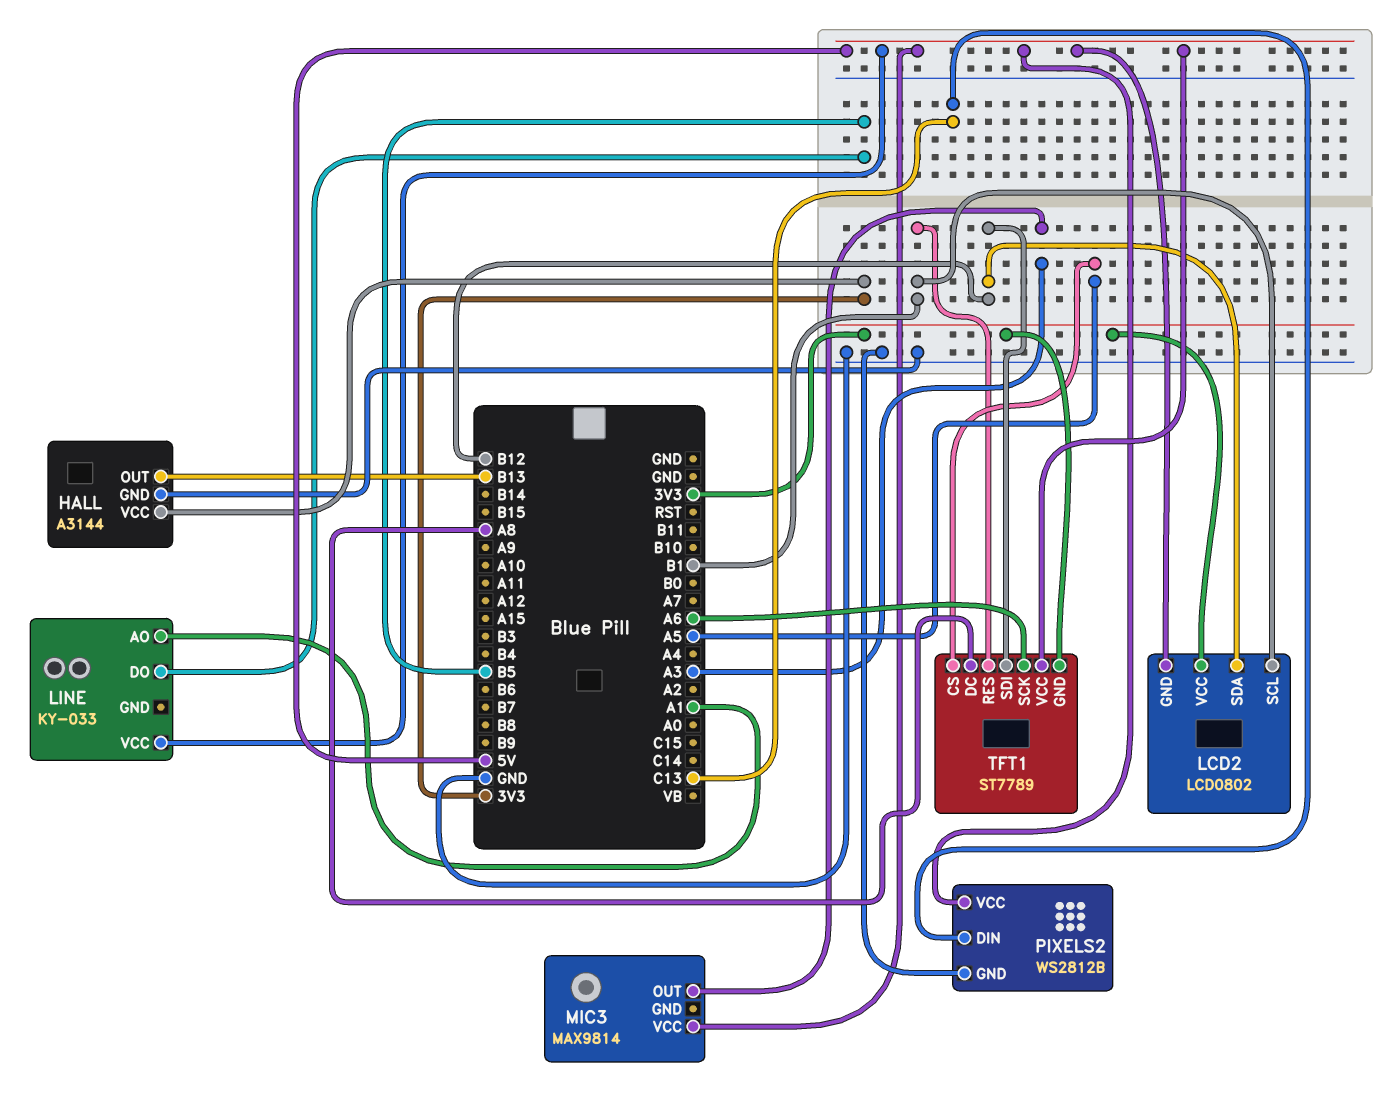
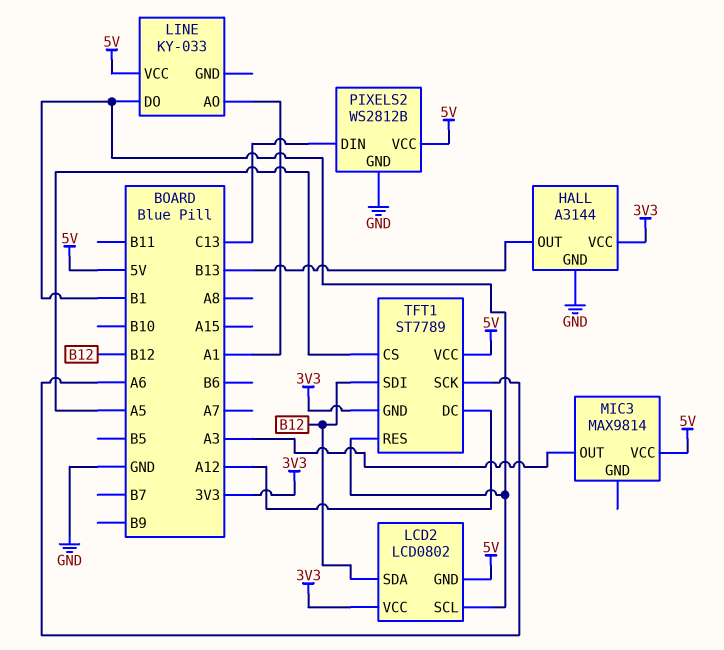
LINE pin DO: B5 -> B1
TFT1 pin DC: A8 -> A12

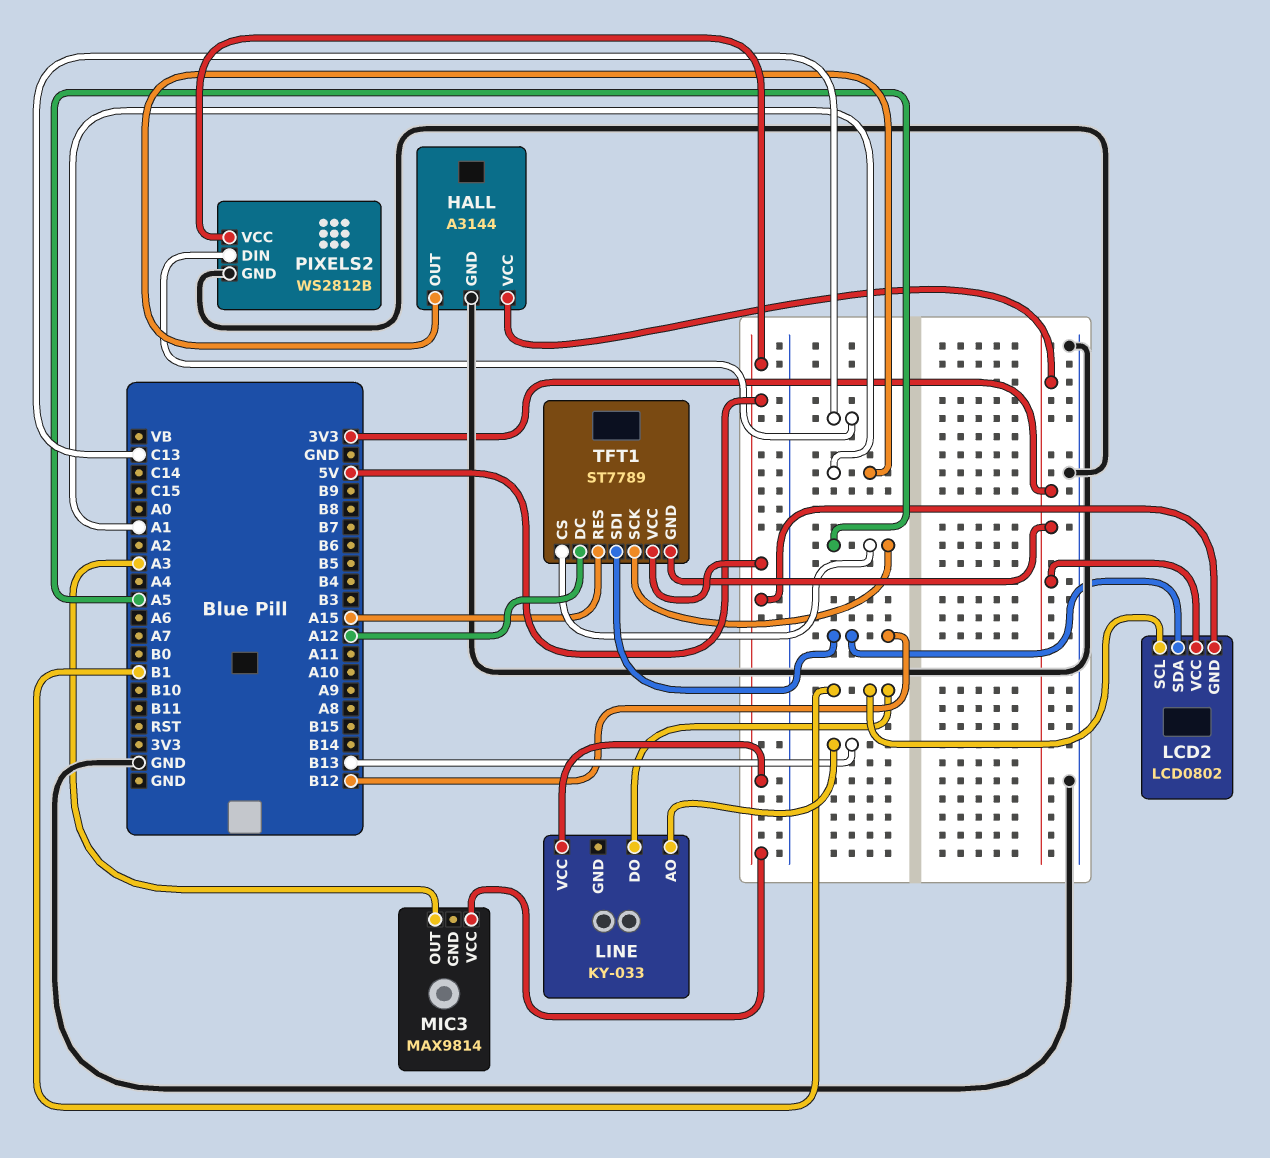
HALL pin OUT: B13 -> A1
LINE pin AO: A1 -> B13
TFT1 pin RES: B1 -> A15
TFT1 pin SCK: A6 -> A5

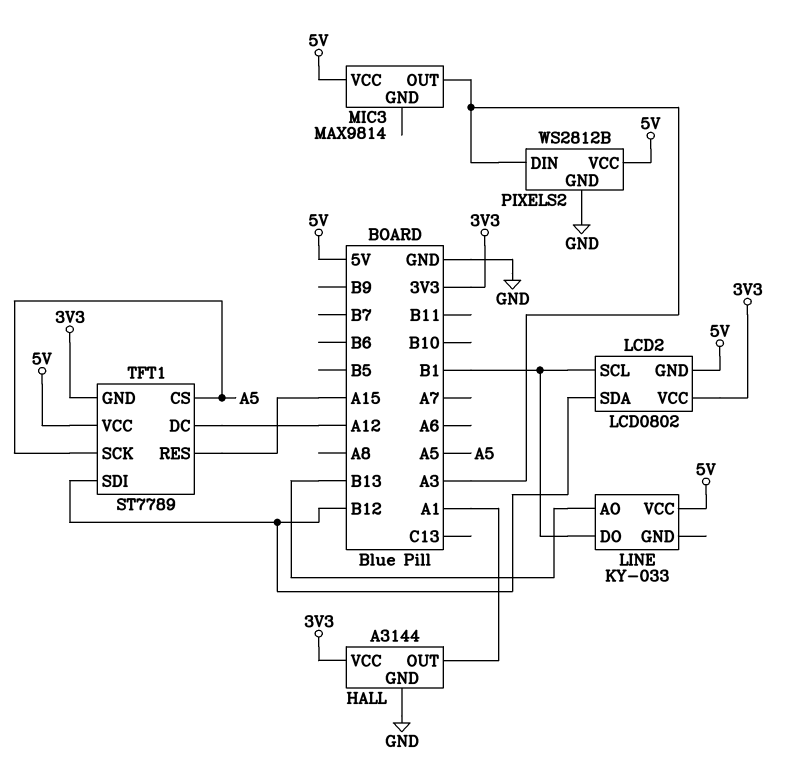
PIXELS2 pin DIN: C13 -> A3

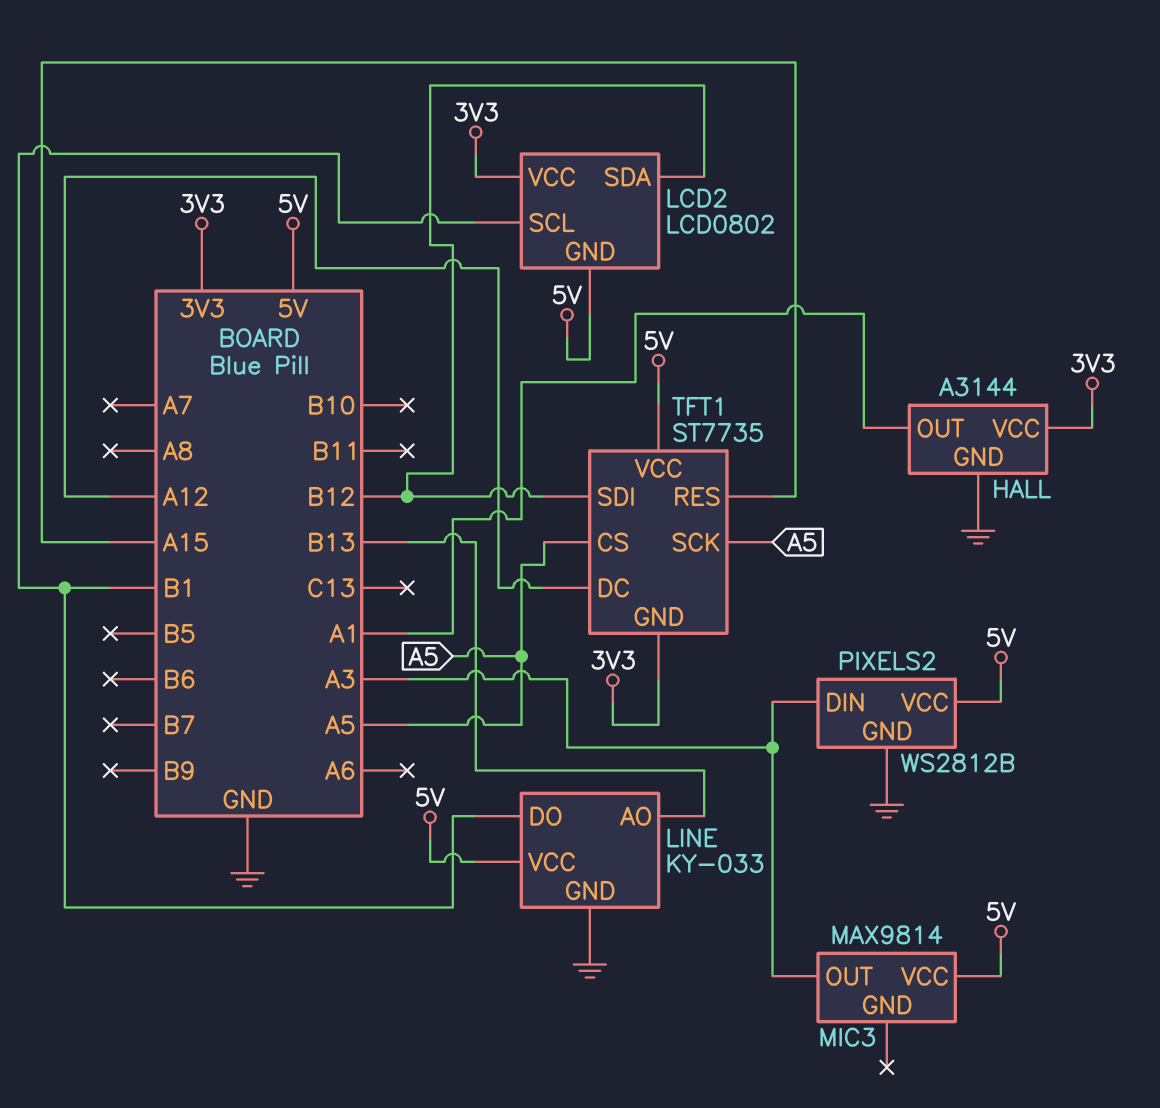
LINE pin GND: none -> GND
TFT1: ST7789 -> ST7735

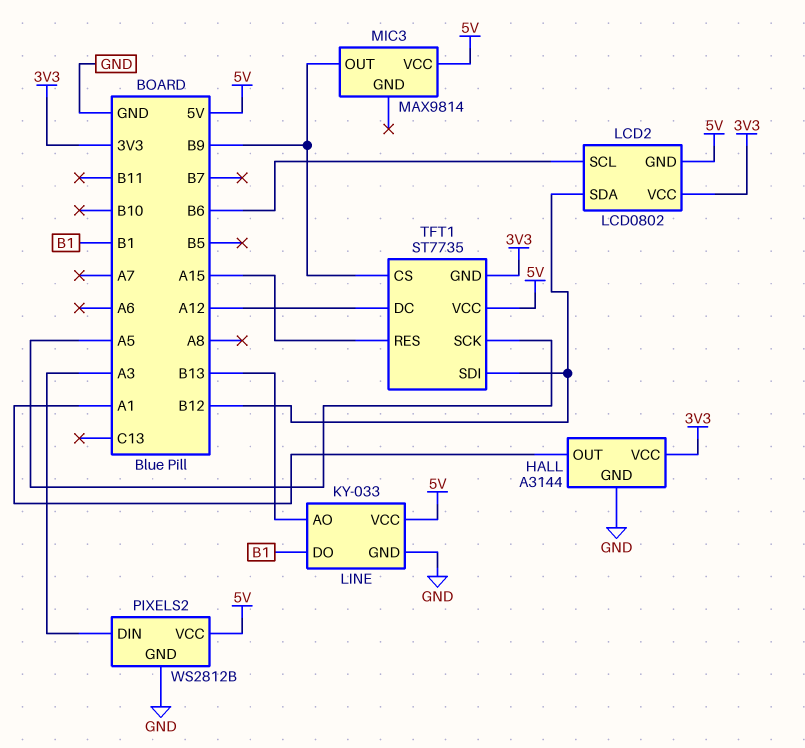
LCD2 pin SCL: B1 -> B6
MIC3 pin OUT: A3 -> B9
TFT1 pin CS: A5 -> B9

